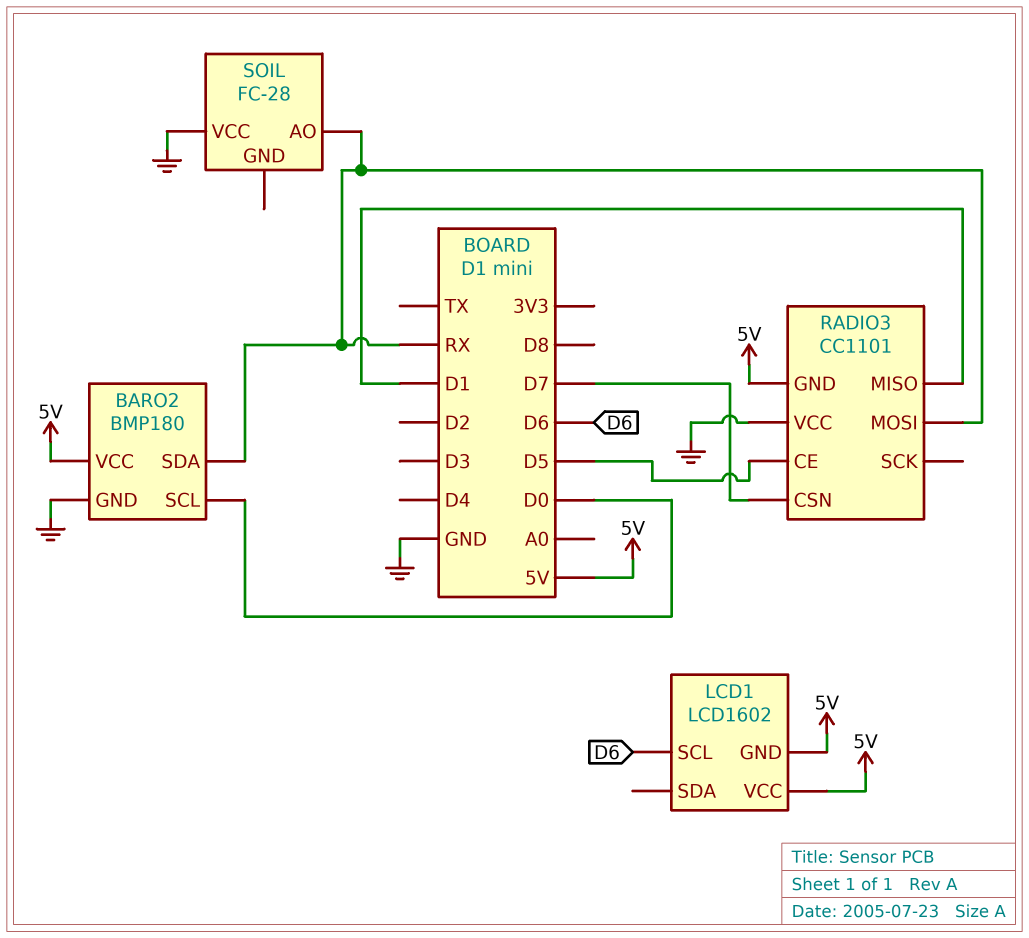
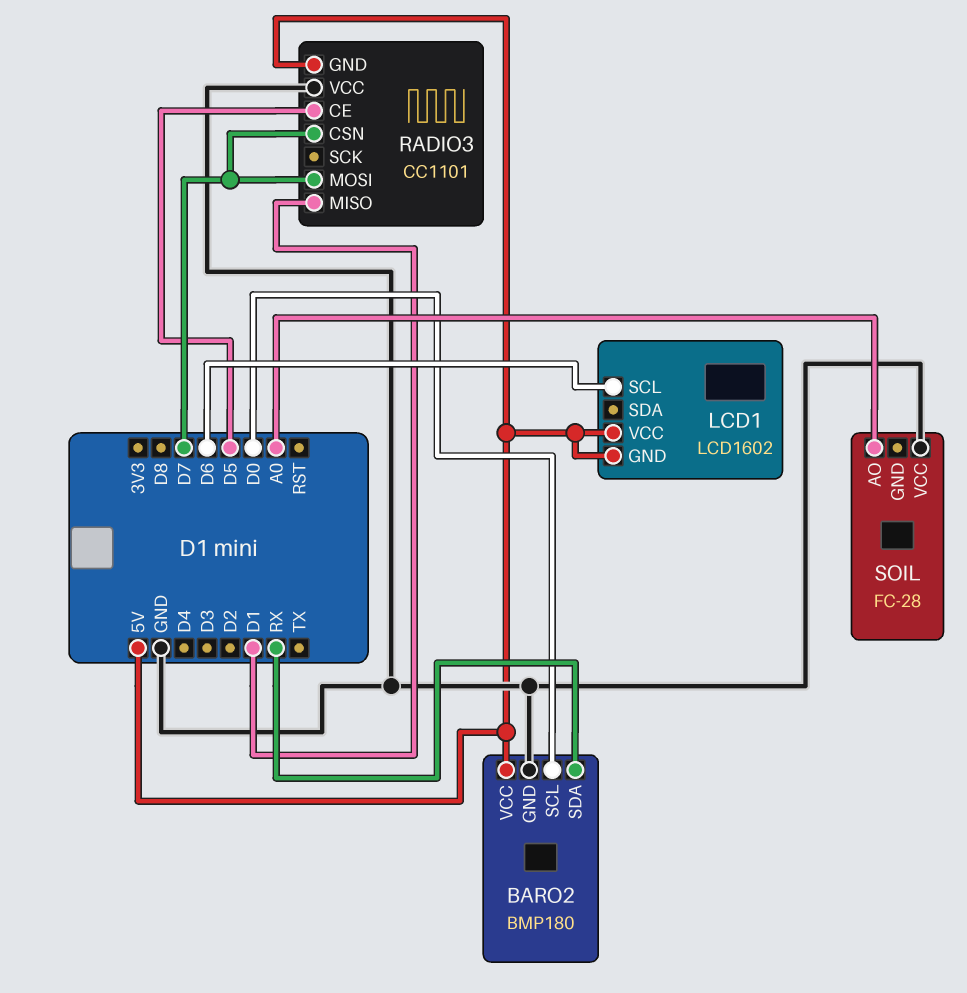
RADIO3 pin MOSI: RX -> D7
SOIL pin AO: RX -> A0

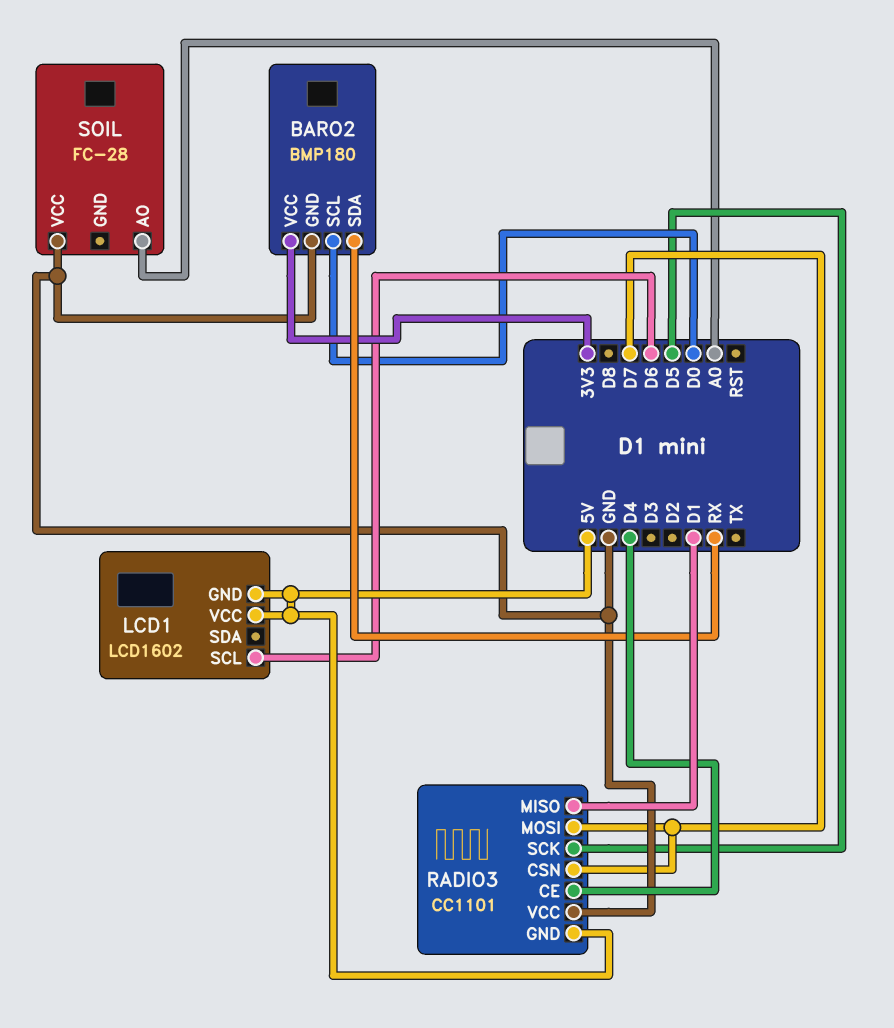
BARO2 pin VCC: 5V -> 3V3
RADIO3 pin CE: D5 -> D4
RADIO3 pin SCK: none -> D5

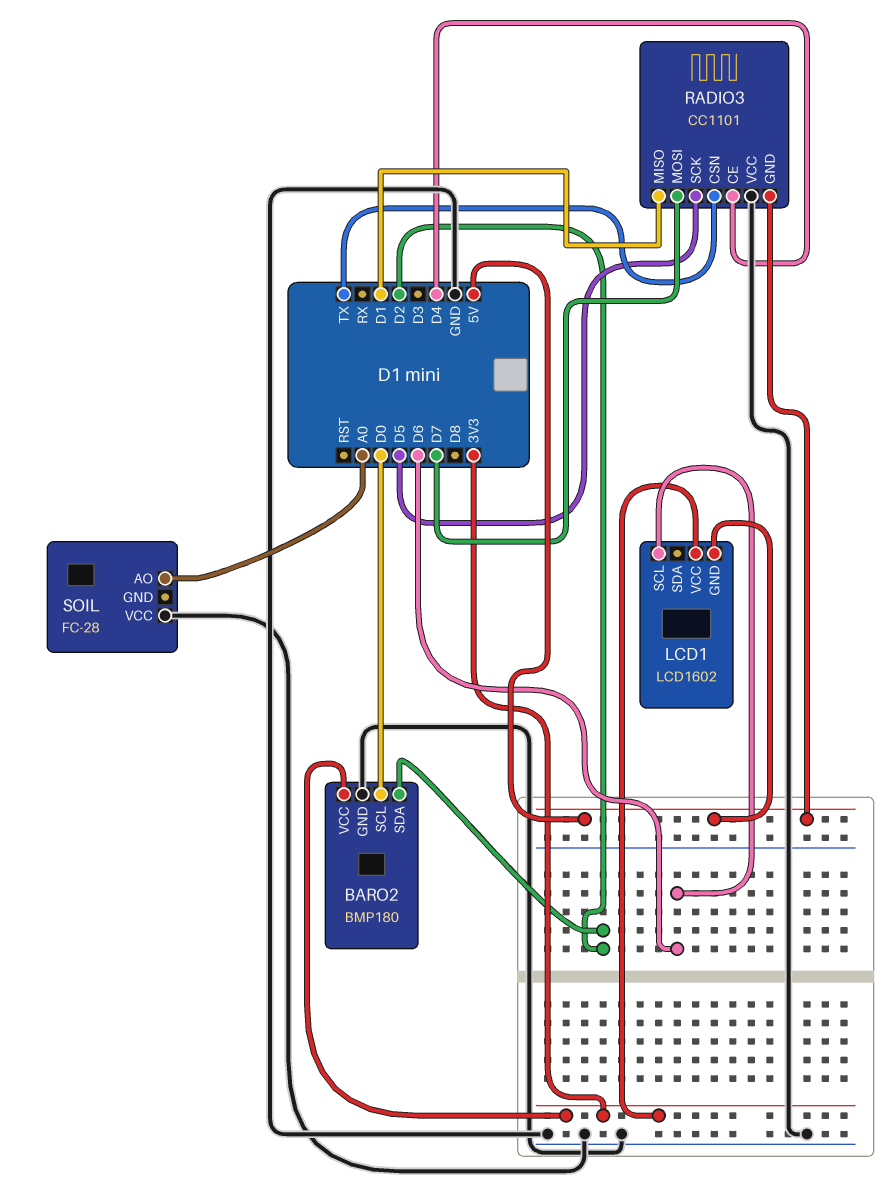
BARO2 pin SDA: RX -> D2
LCD1 pin VCC: 5V -> 3V3
RADIO3 pin CSN: D7 -> TX

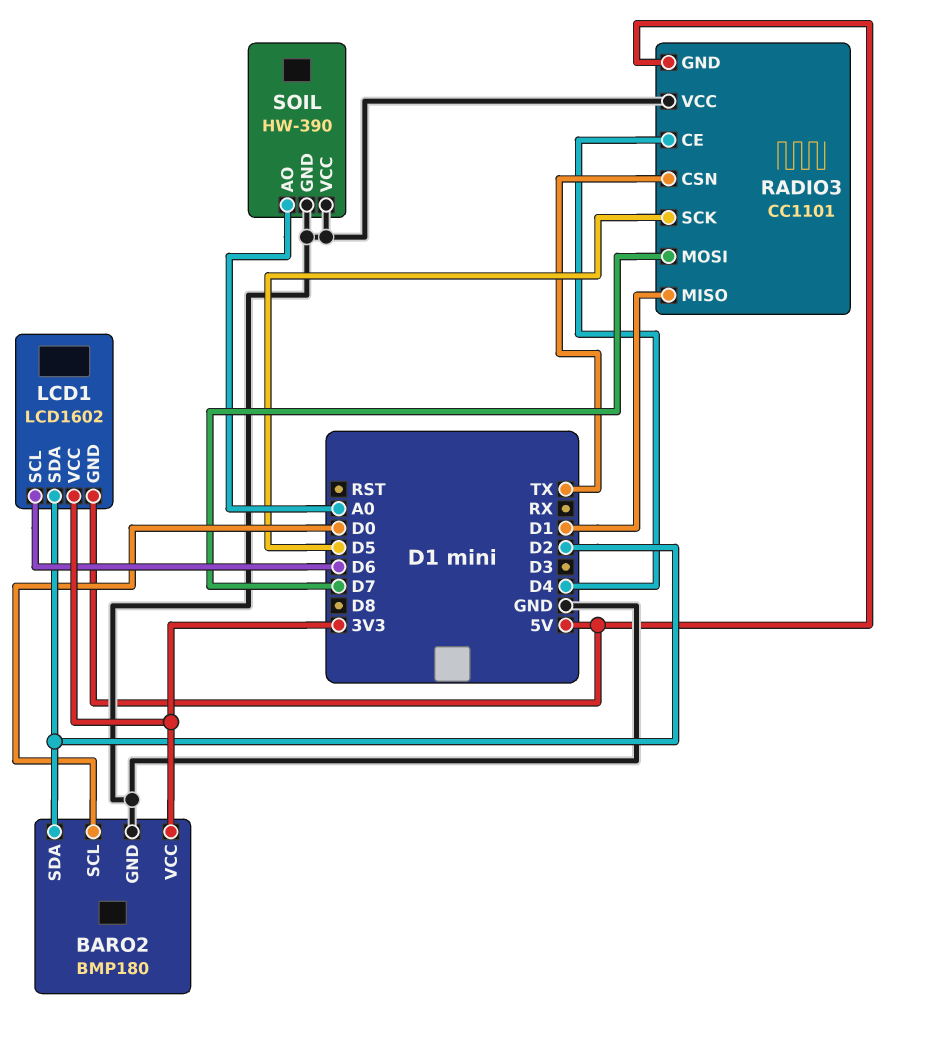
LCD1 pin SDA: none -> D2
SOIL: FC-28 -> HW-390
SOIL pin GND: none -> GND

